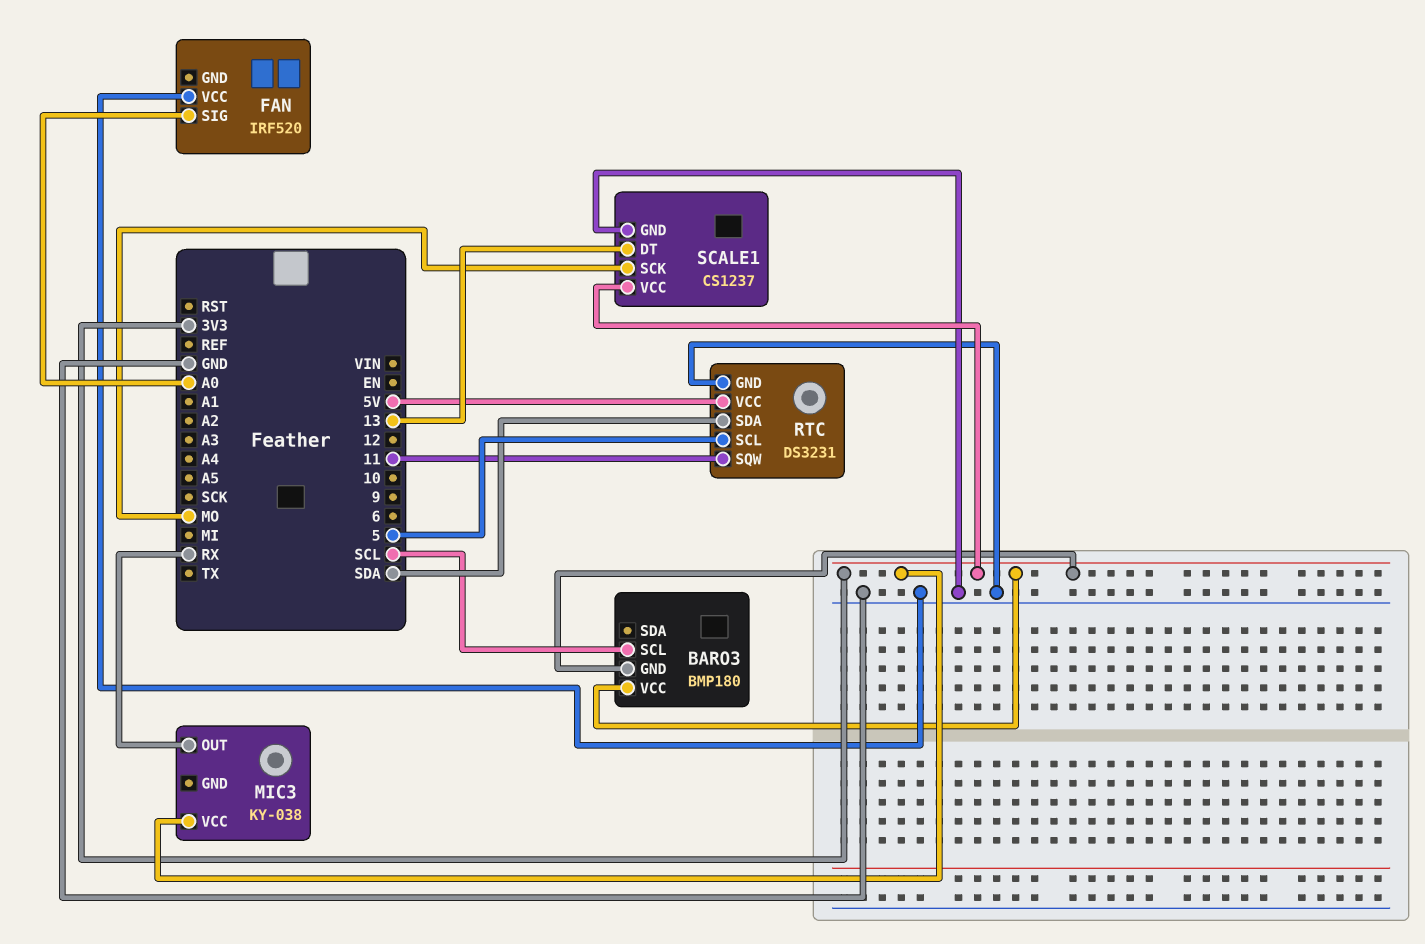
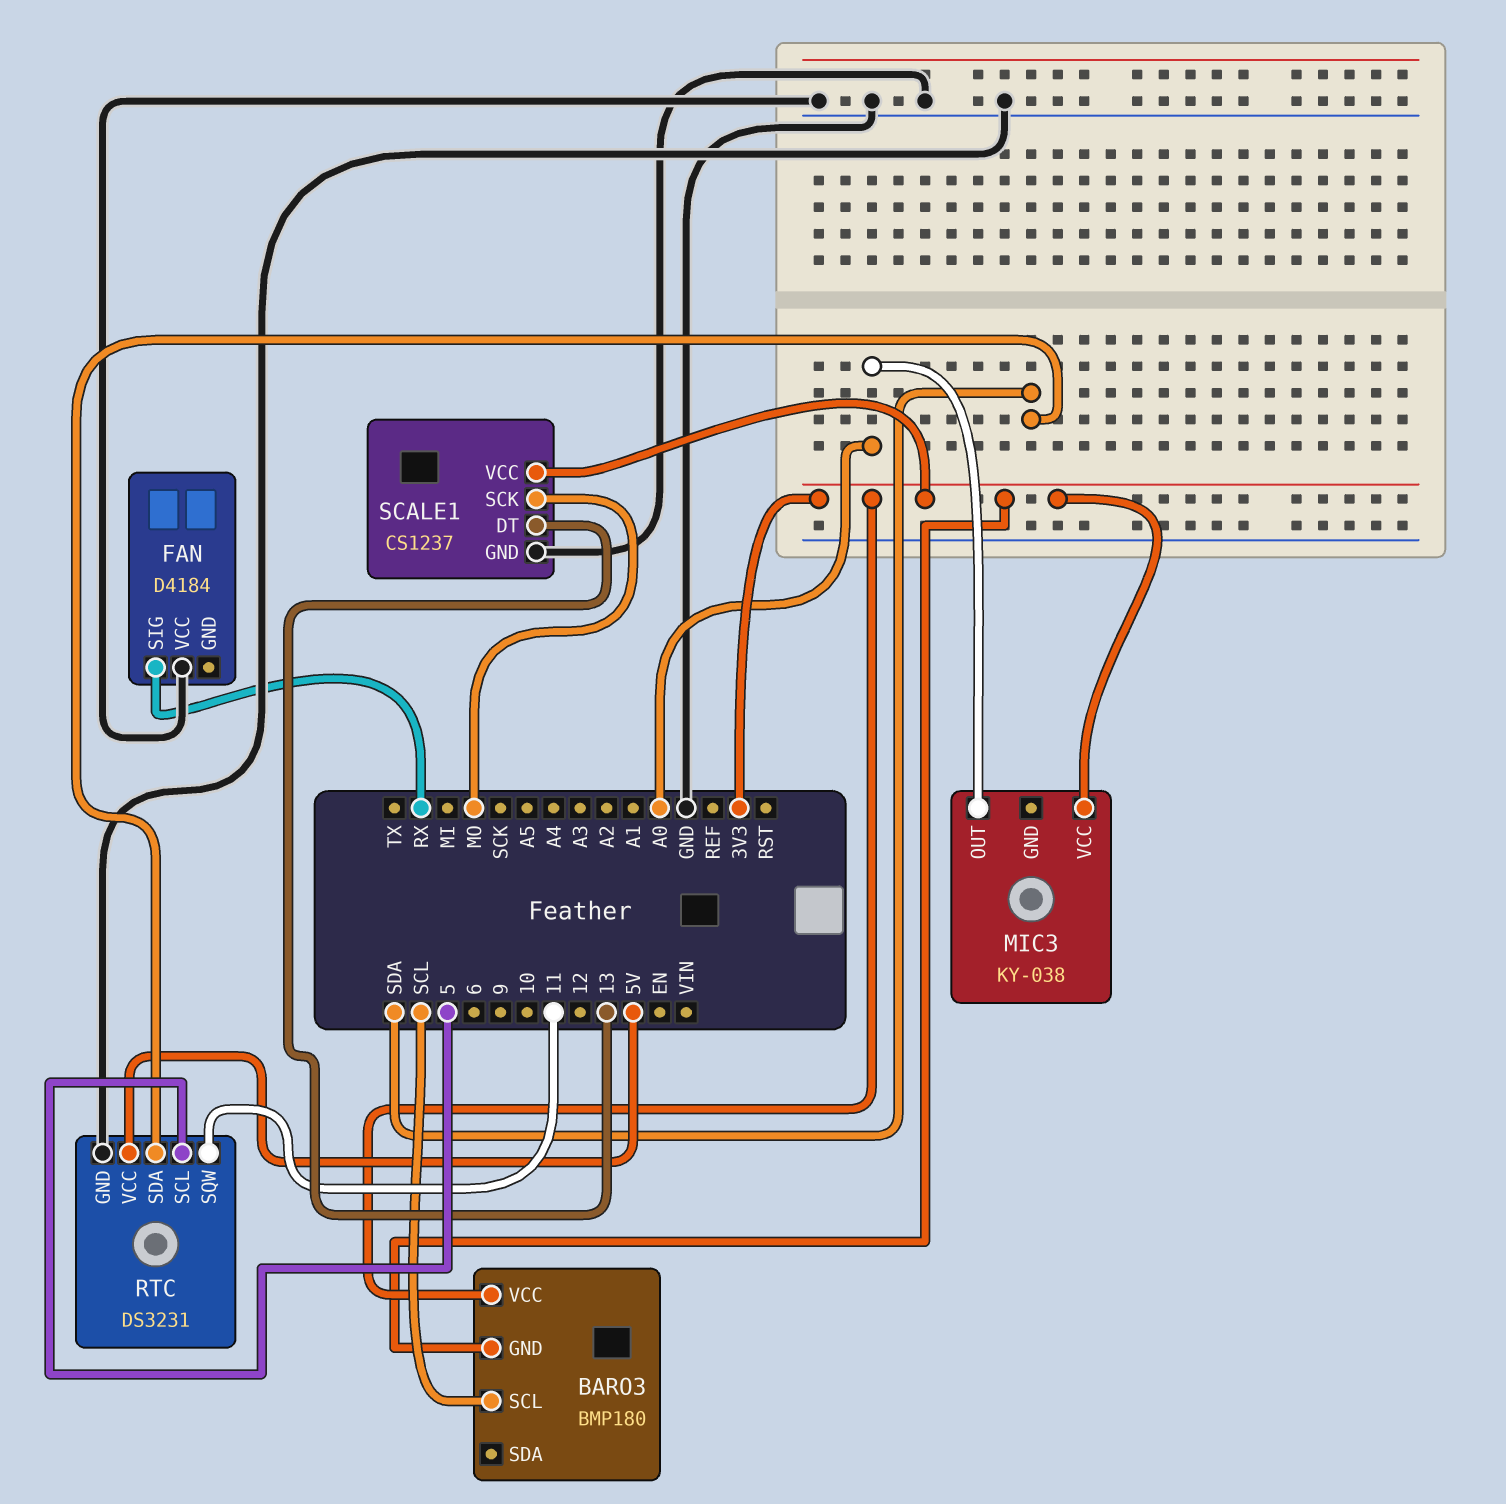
FAN: IRF520 -> D4184
FAN pin SIG: A0 -> RX
MIC3 pin OUT: RX -> A0

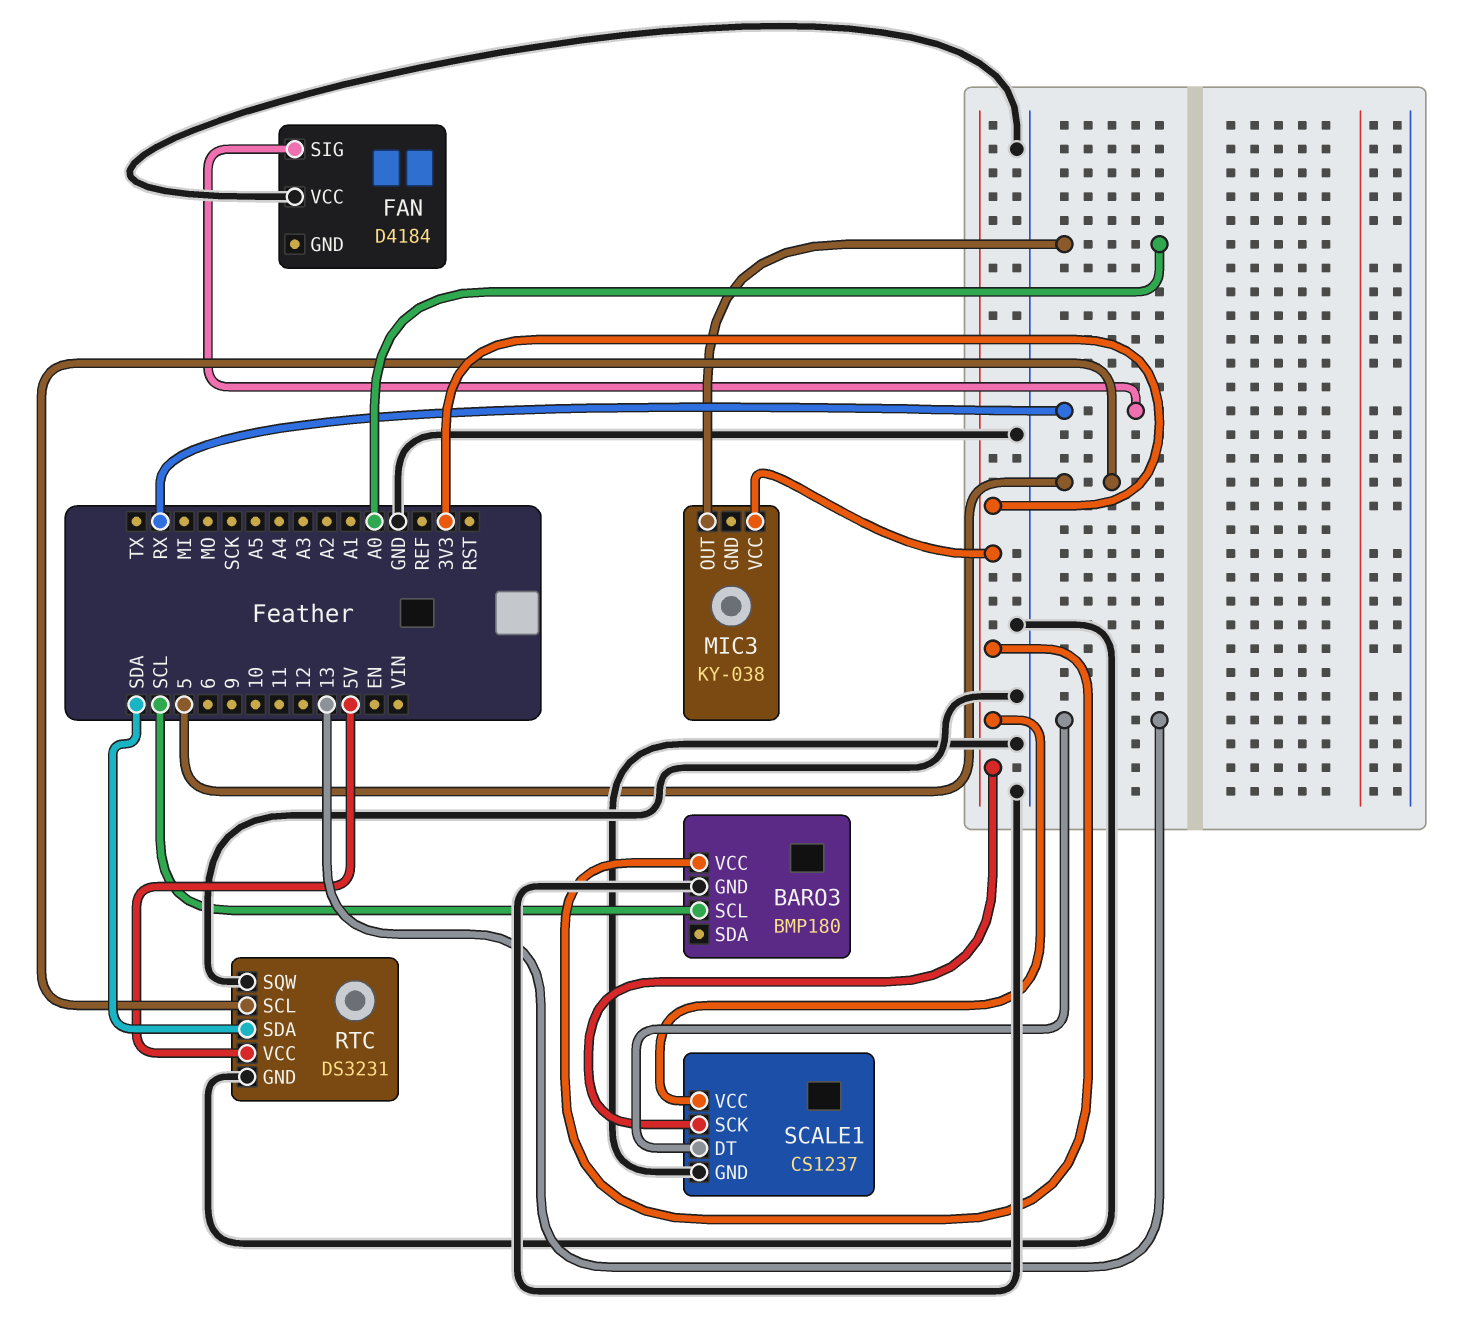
BARO3 pin GND: 3V3 -> GND
RTC pin SQW: 11 -> GND
SCALE1 pin SCK: MO -> 3V3

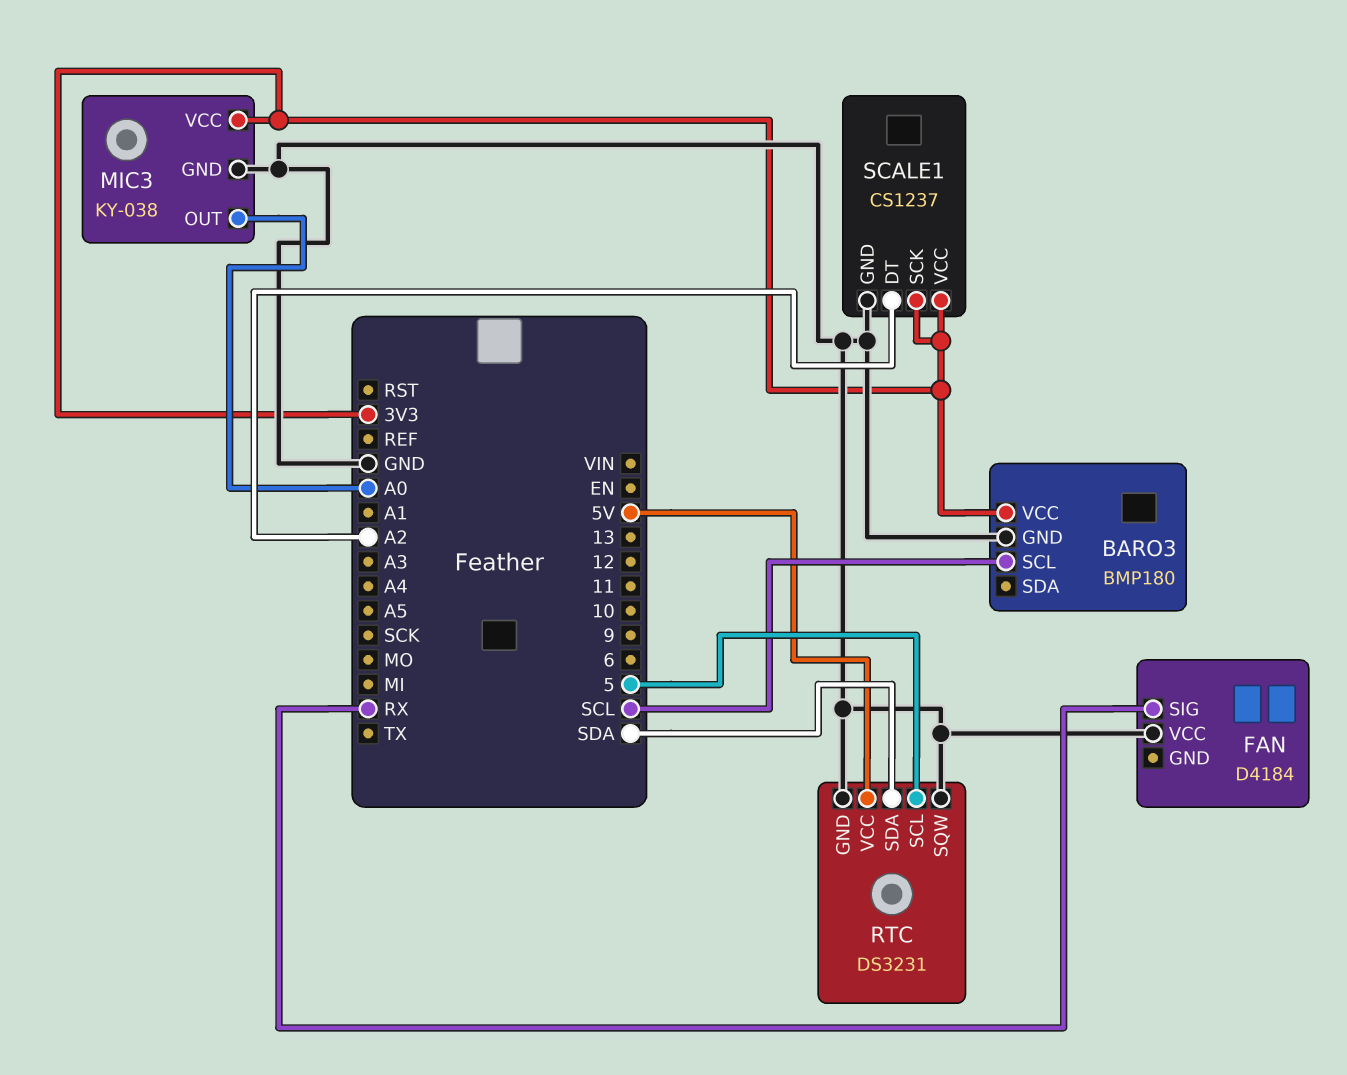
MIC3 pin GND: none -> GND
SCALE1 pin DT: 13 -> A2

